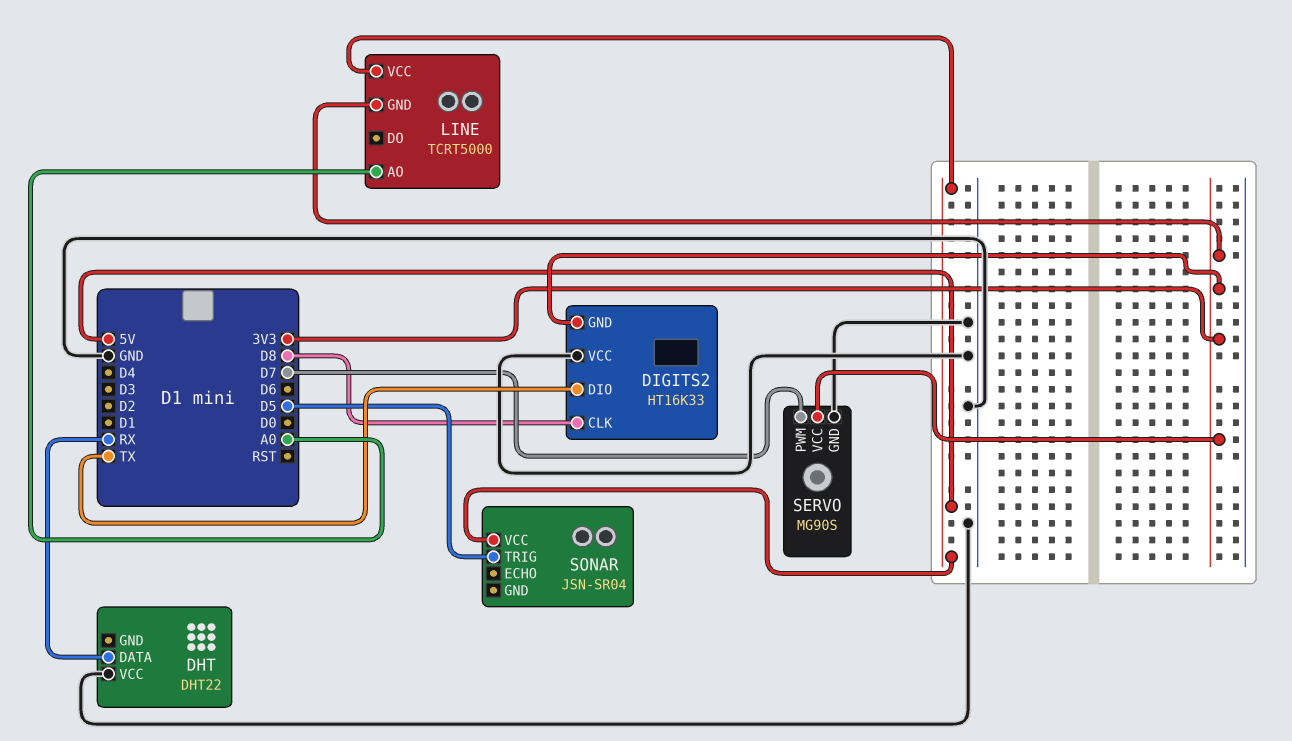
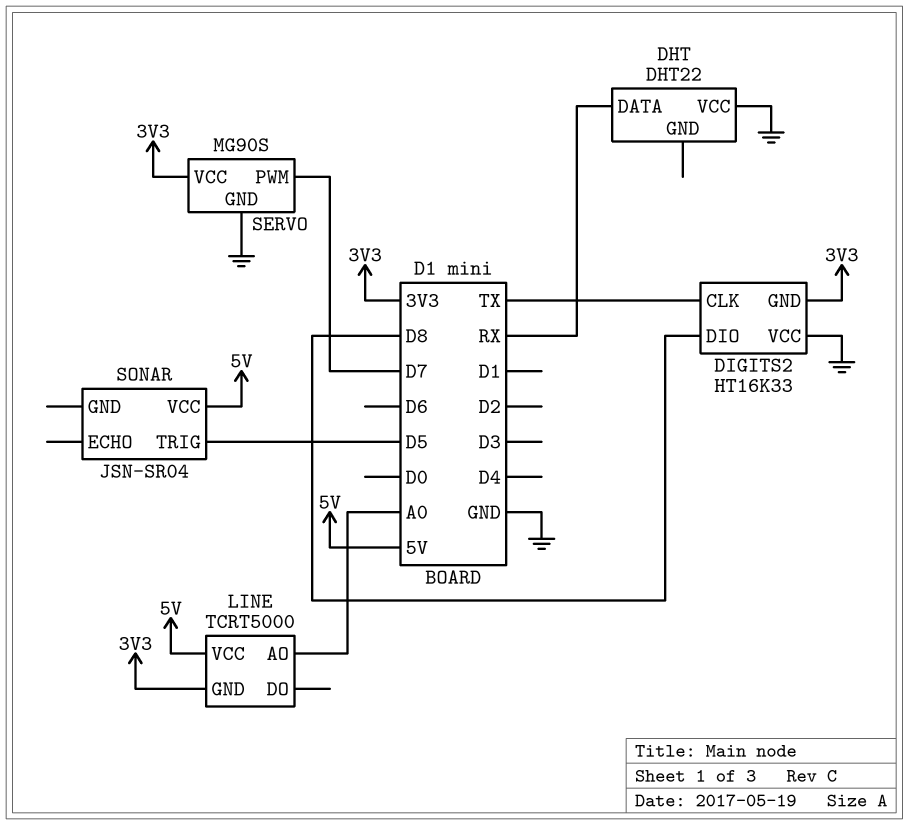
DIGITS2 pin CLK: D8 -> TX
DIGITS2 pin DIO: TX -> D8

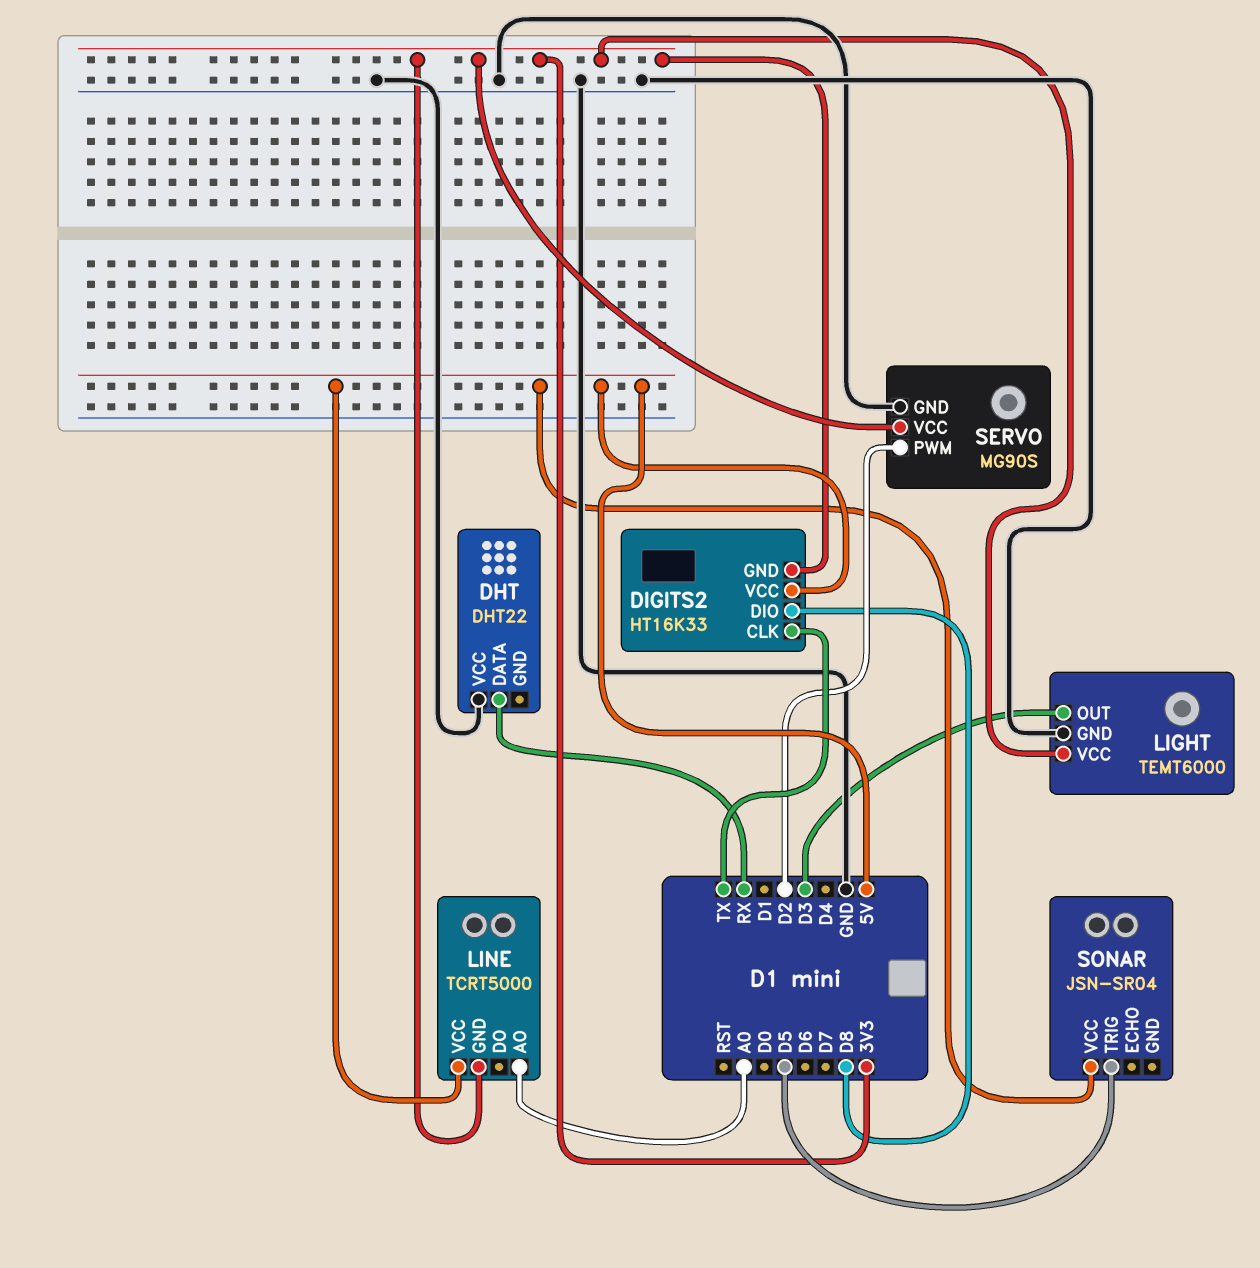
DIGITS2 pin VCC: GND -> 5V
LIGHT: none -> TEMT6000
LIGHT pin GND: none -> GND
LIGHT pin OUT: none -> D3
LIGHT pin VCC: none -> 3V3
SERVO pin PWM: D7 -> D2

